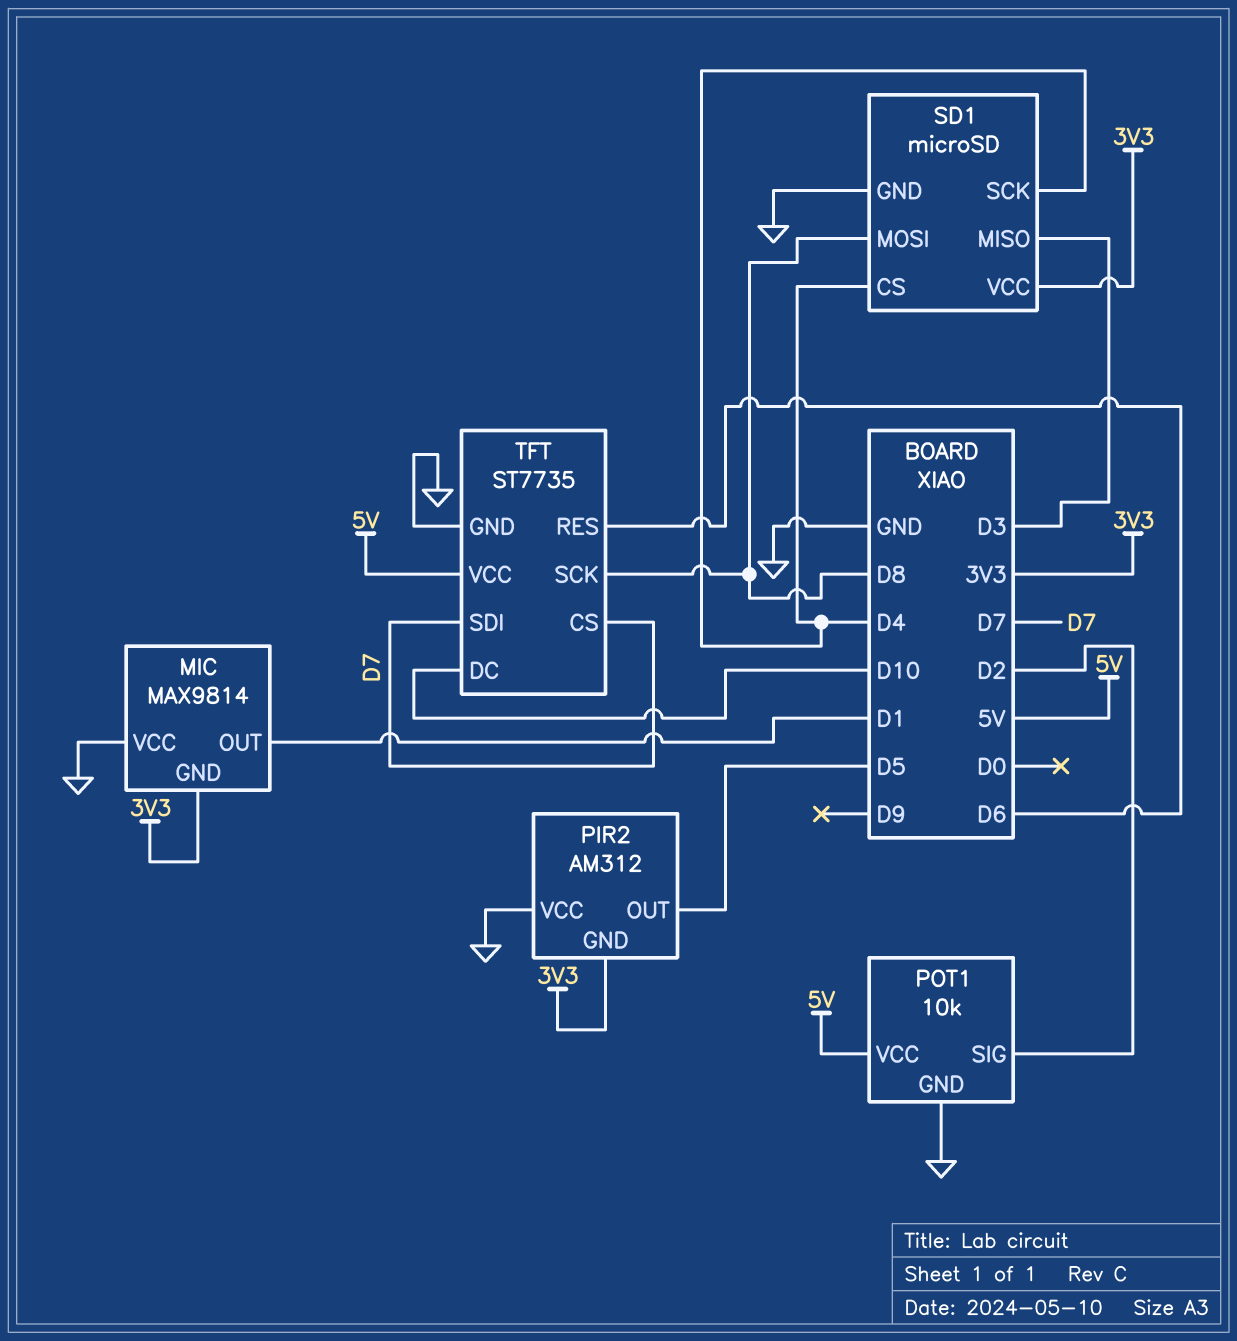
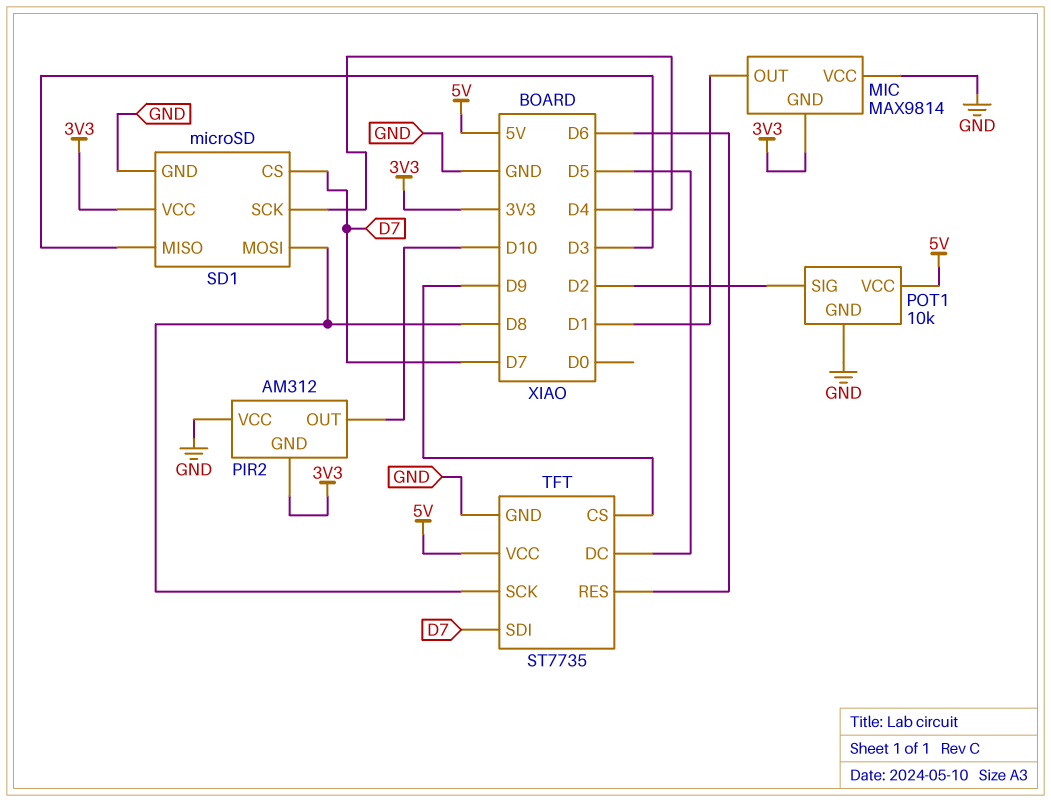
PIR2 pin OUT: D5 -> D10
SD1 pin CS: D4 -> D7
TFT pin CS: D7 -> D9
TFT pin DC: D10 -> D5

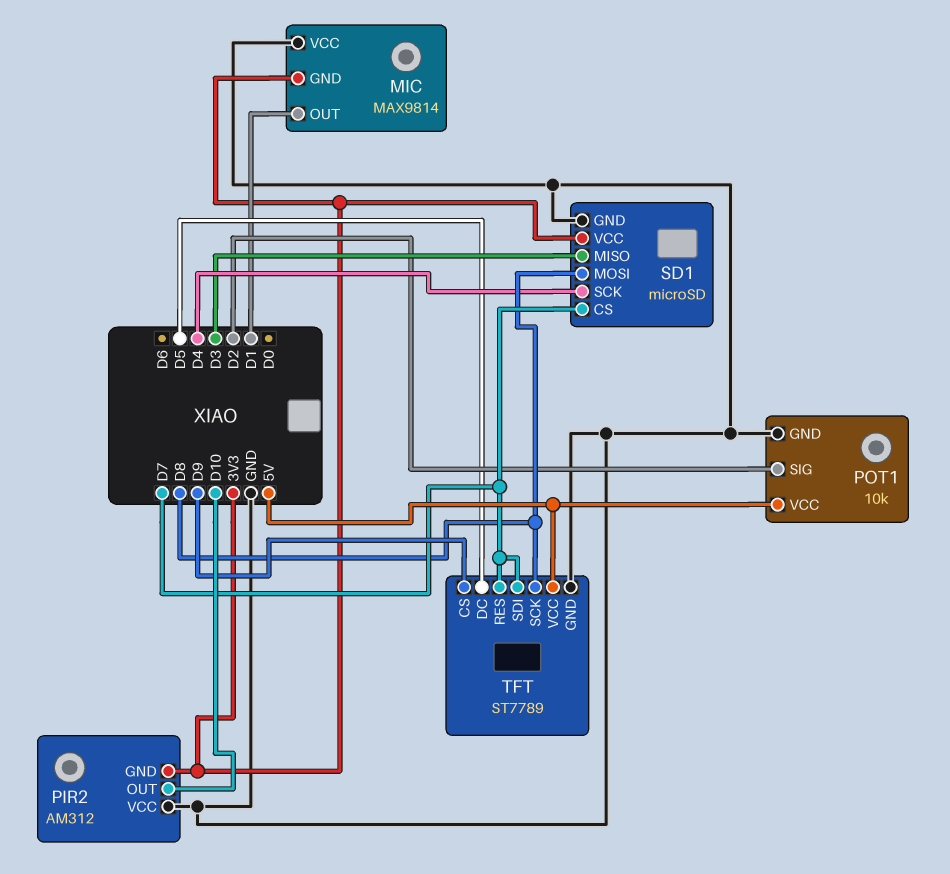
TFT: ST7735 -> ST7789
TFT pin RES: D6 -> D7

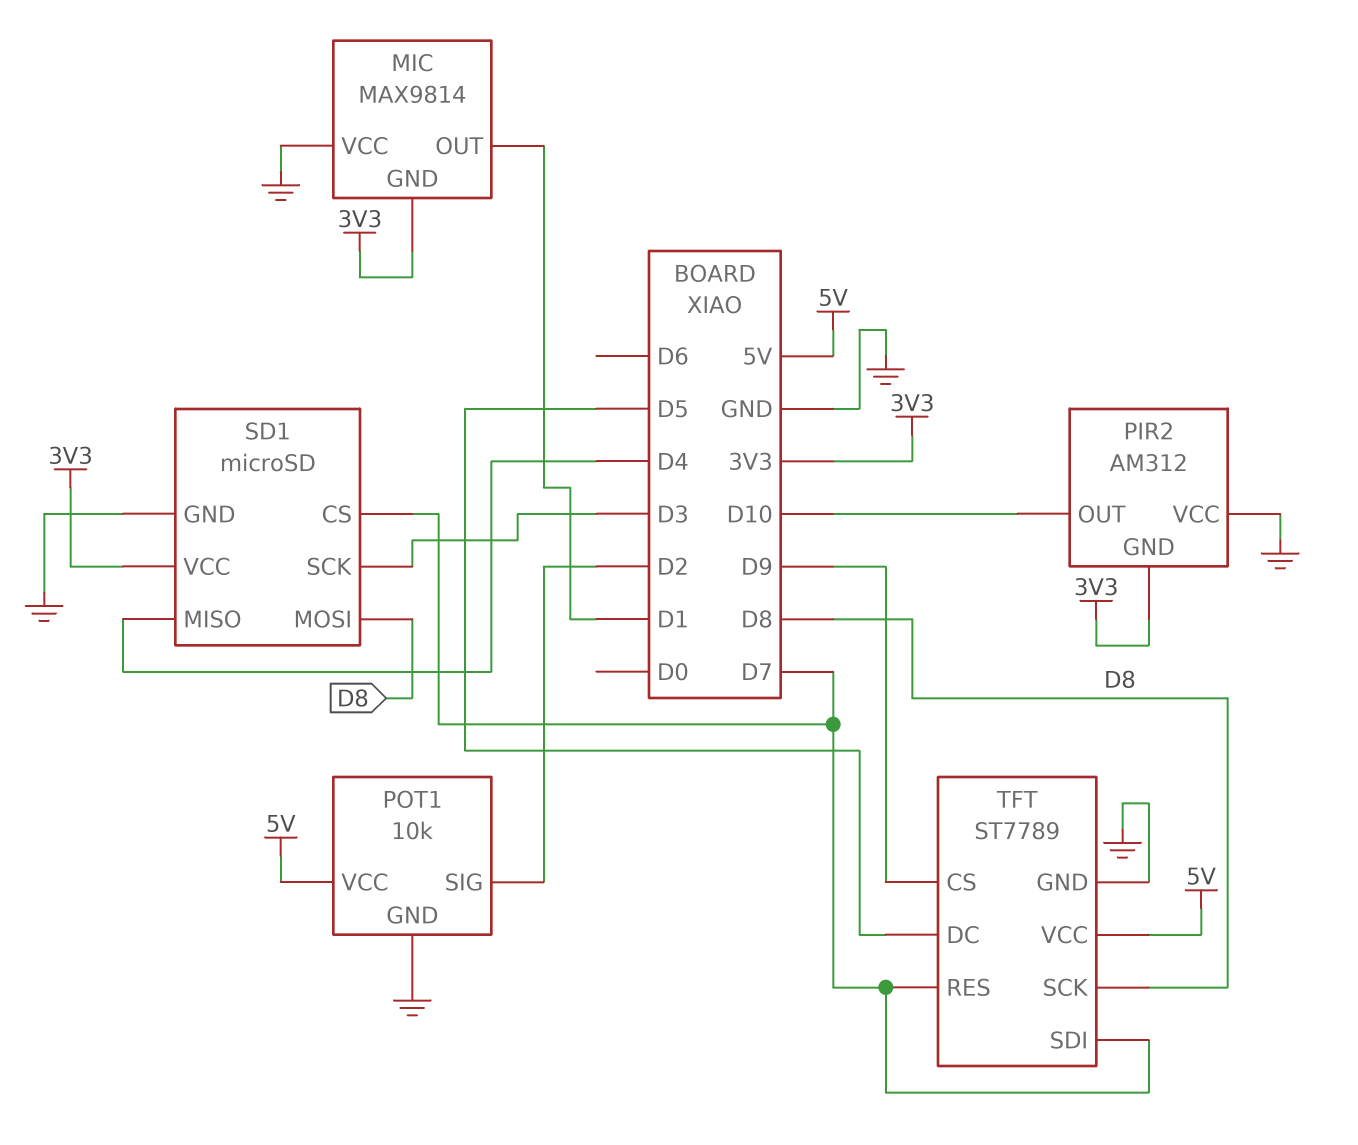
SD1 pin MISO: D3 -> D4
SD1 pin SCK: D4 -> D3

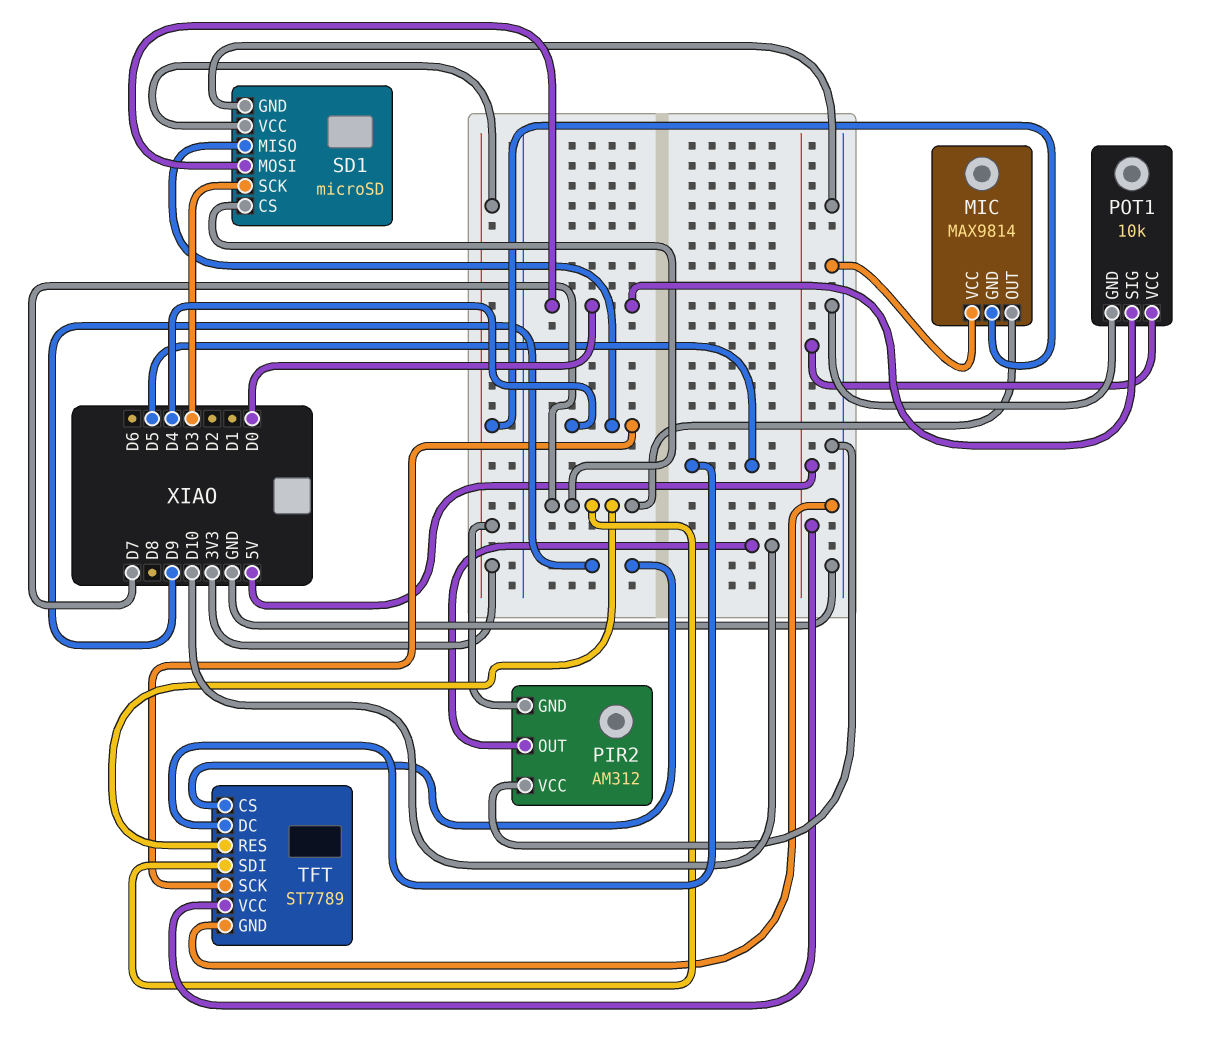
MIC pin OUT: D1 -> D7
POT1 pin SIG: D2 -> D0
SD1 pin MOSI: D8 -> D0
TFT pin SCK: D8 -> D4

